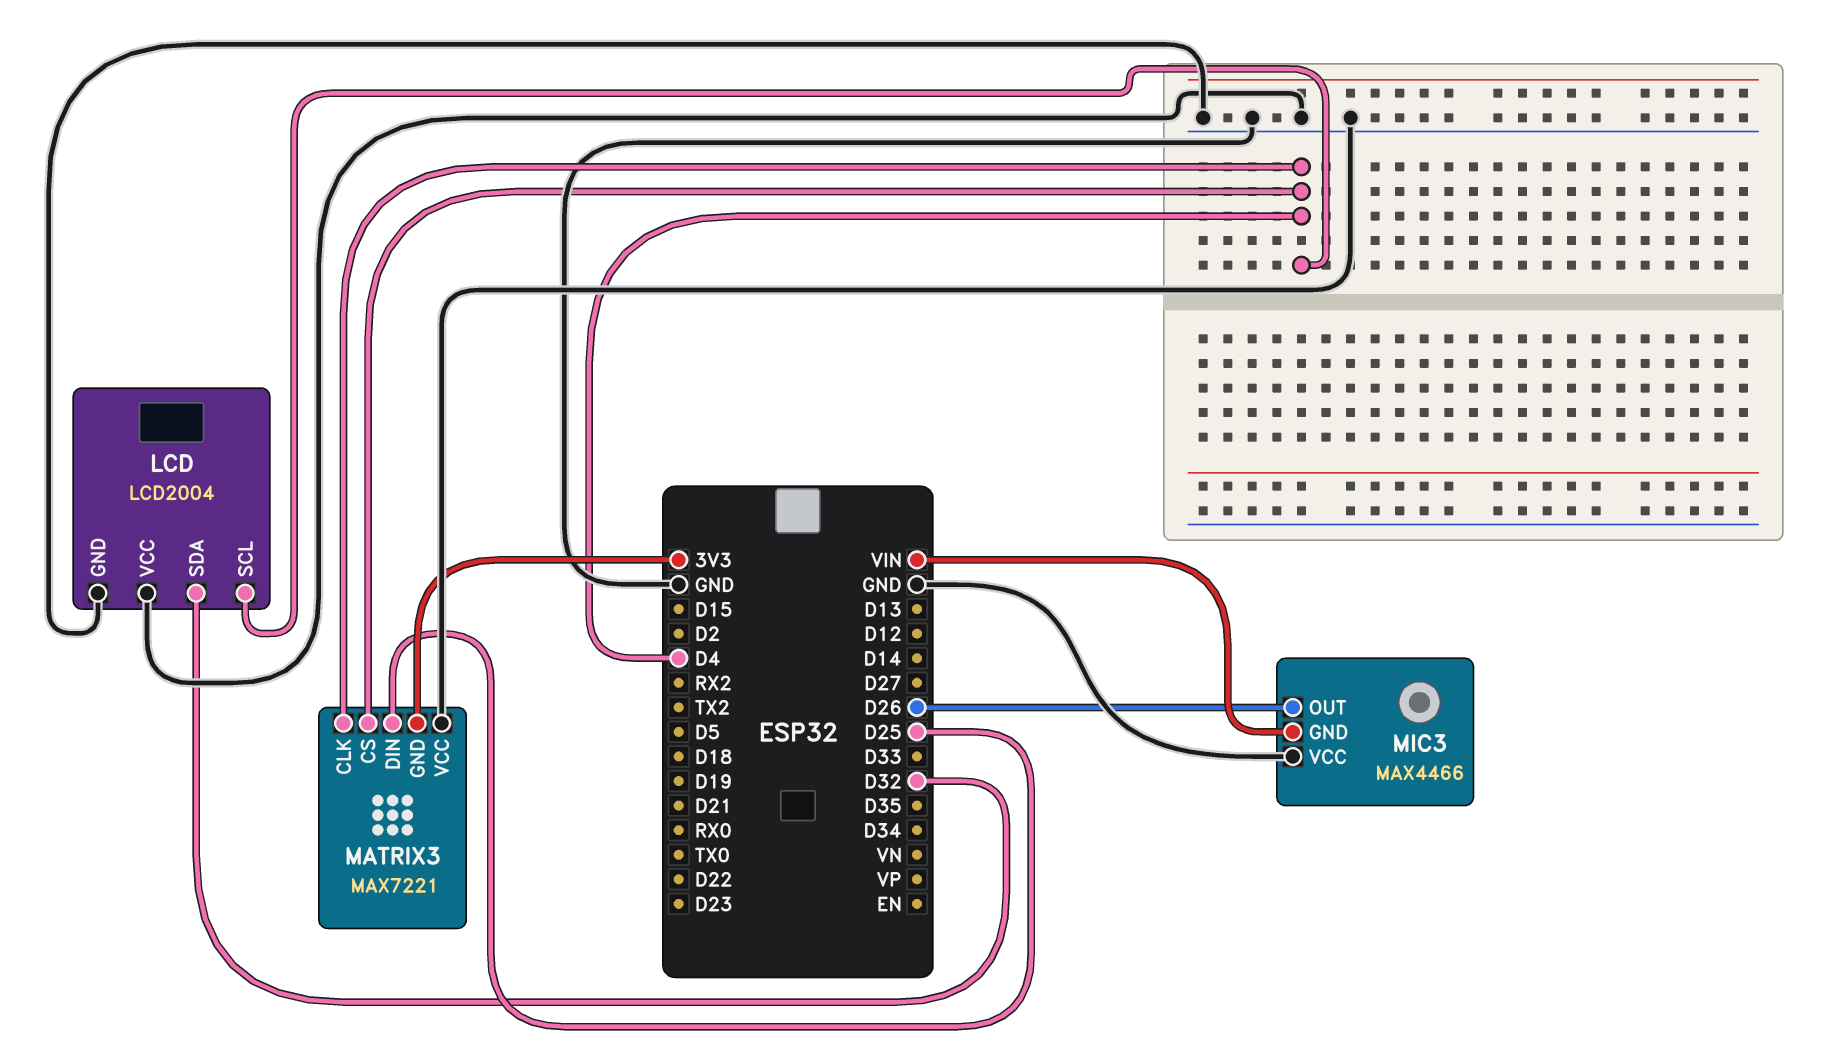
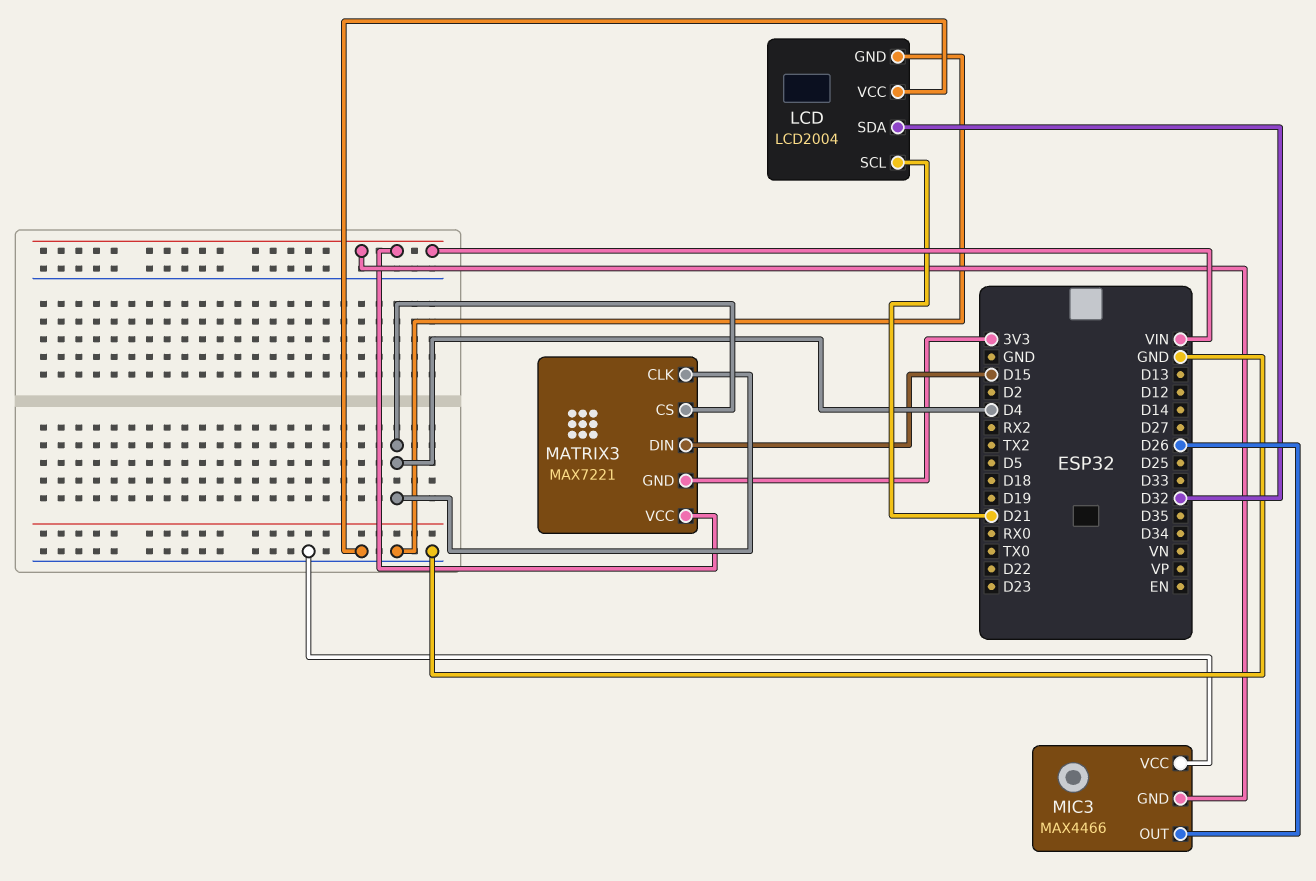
LCD pin SCL: D4 -> D21
MATRIX3 pin DIN: D25 -> D15
MATRIX3 pin VCC: GND -> VIN

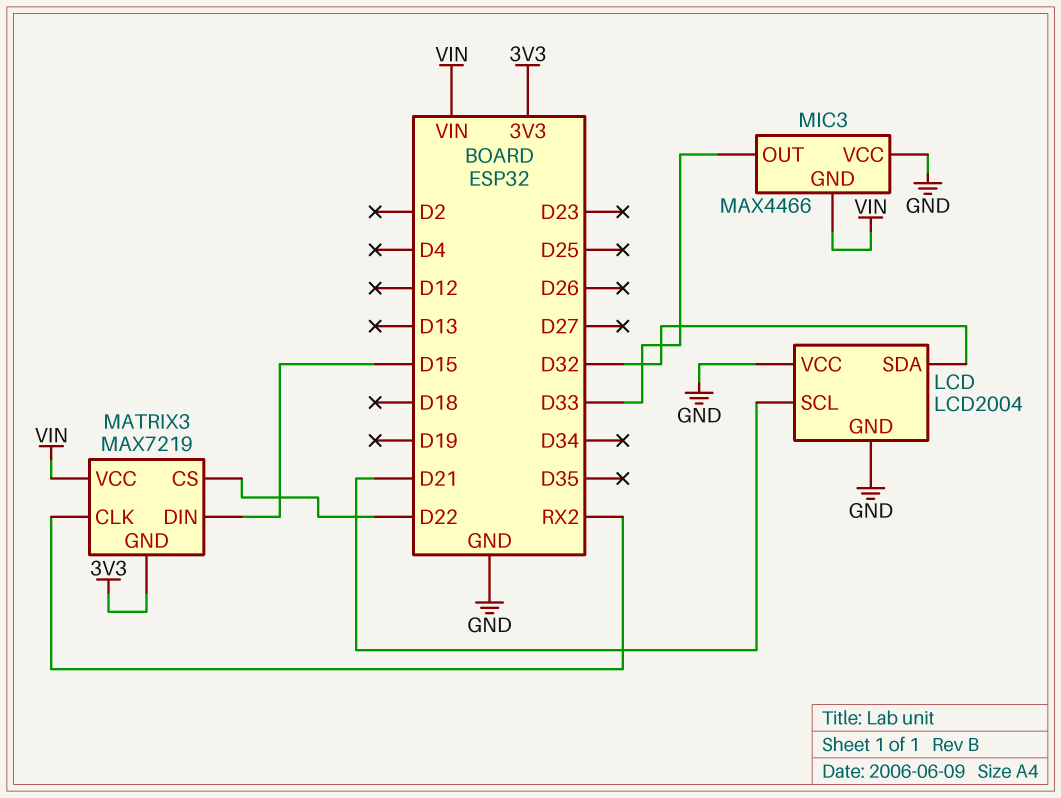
MATRIX3: MAX7221 -> MAX7219
MATRIX3 pin CLK: D4 -> RX2
MATRIX3 pin CS: D4 -> D22
MIC3 pin OUT: D26 -> D33

